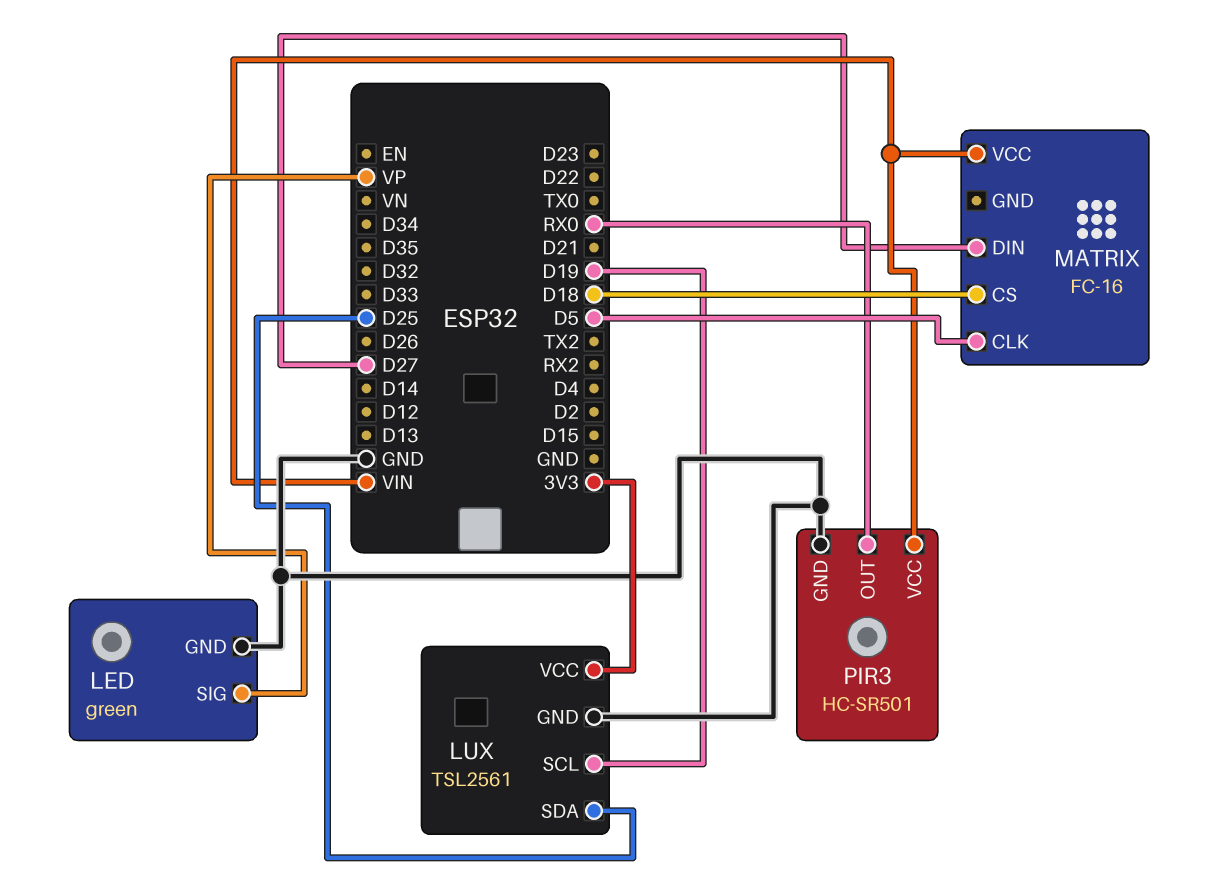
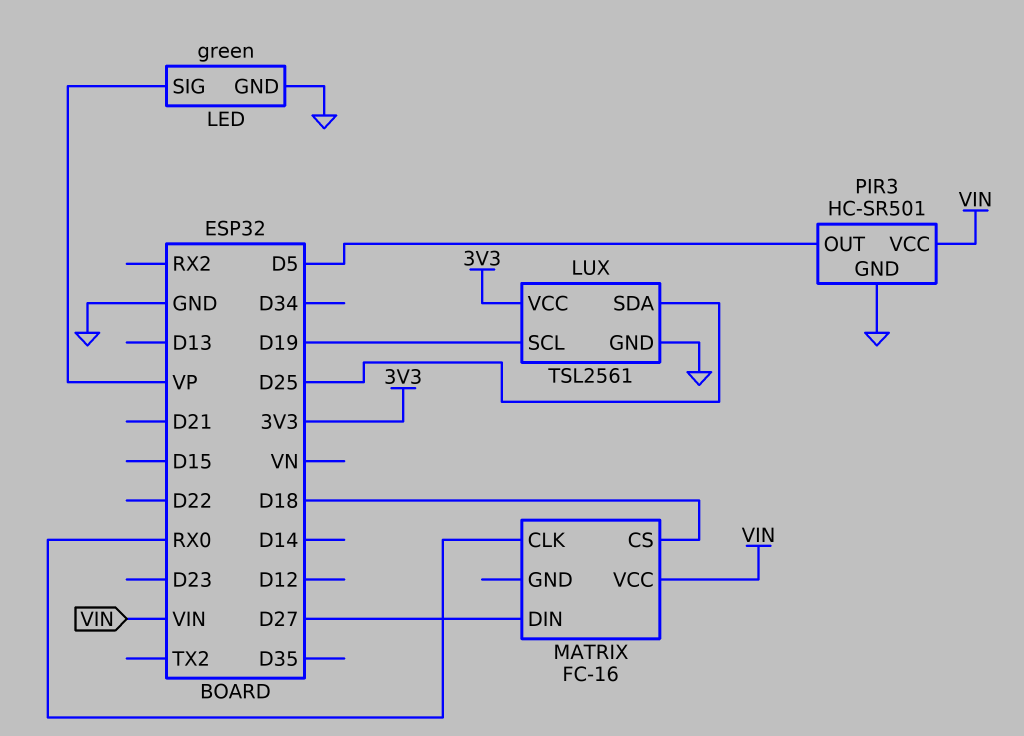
MATRIX pin CLK: D5 -> RX0
PIR3 pin OUT: RX0 -> D5

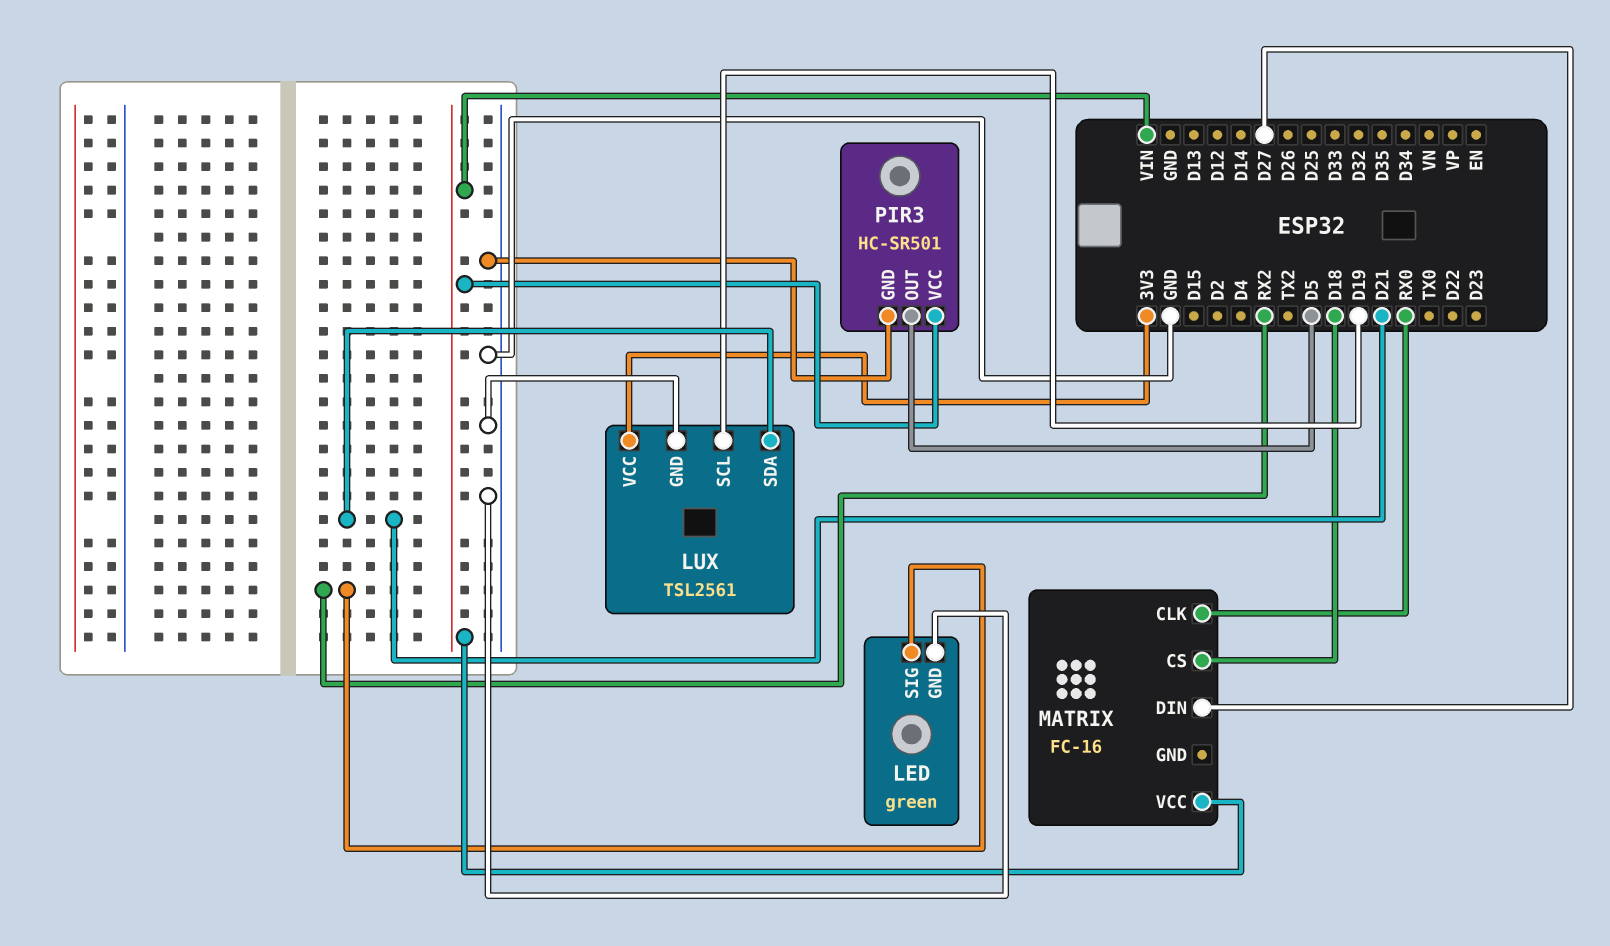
LED pin SIG: VP -> RX2
LUX pin SDA: D25 -> D21

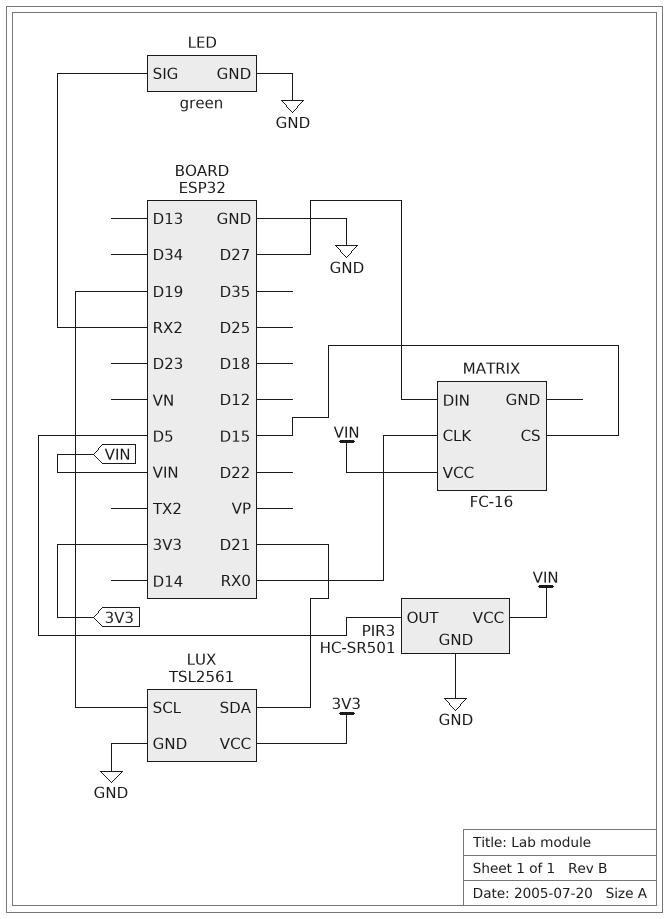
MATRIX pin CS: D18 -> D15

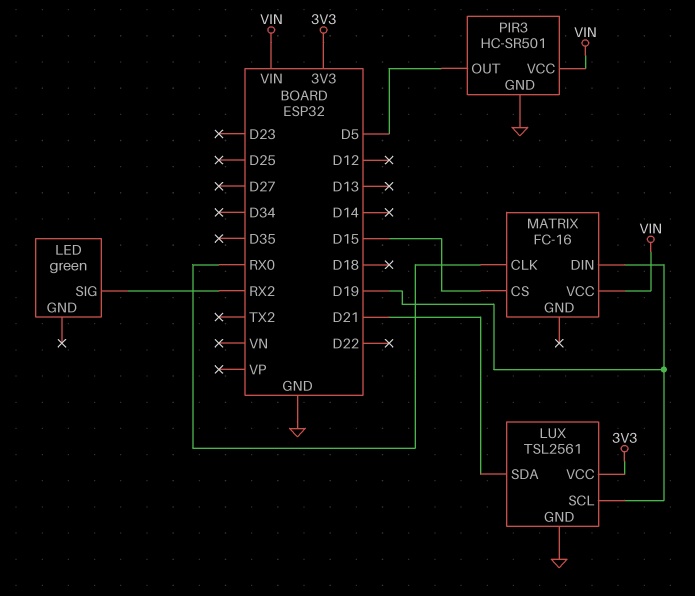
LED pin GND: GND -> none
MATRIX pin DIN: D27 -> D19

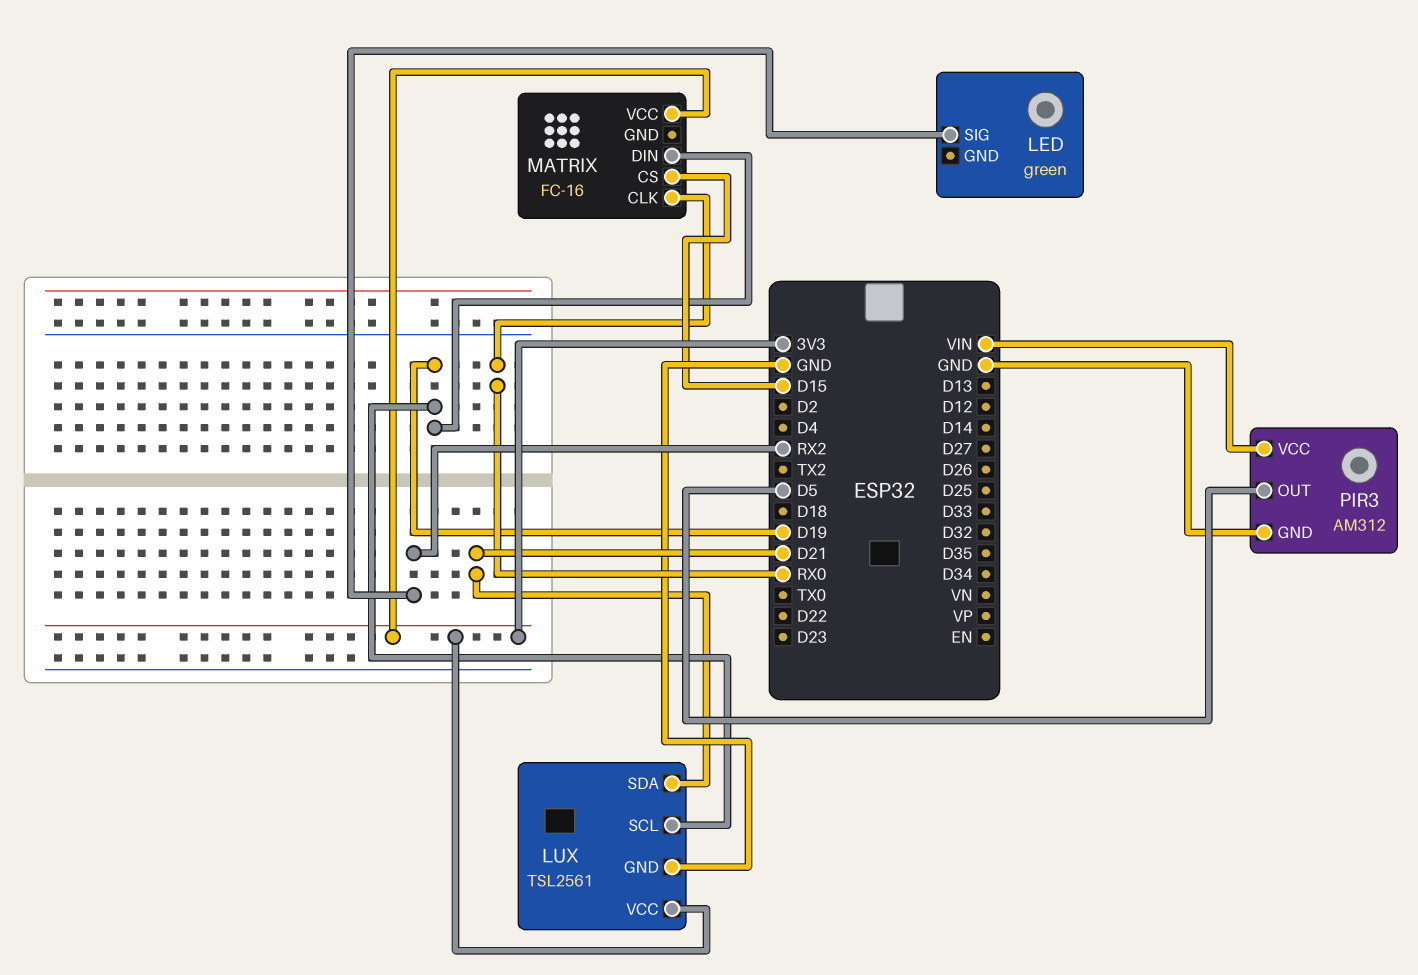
MATRIX pin VCC: VIN -> 3V3
PIR3: HC-SR501 -> AM312

